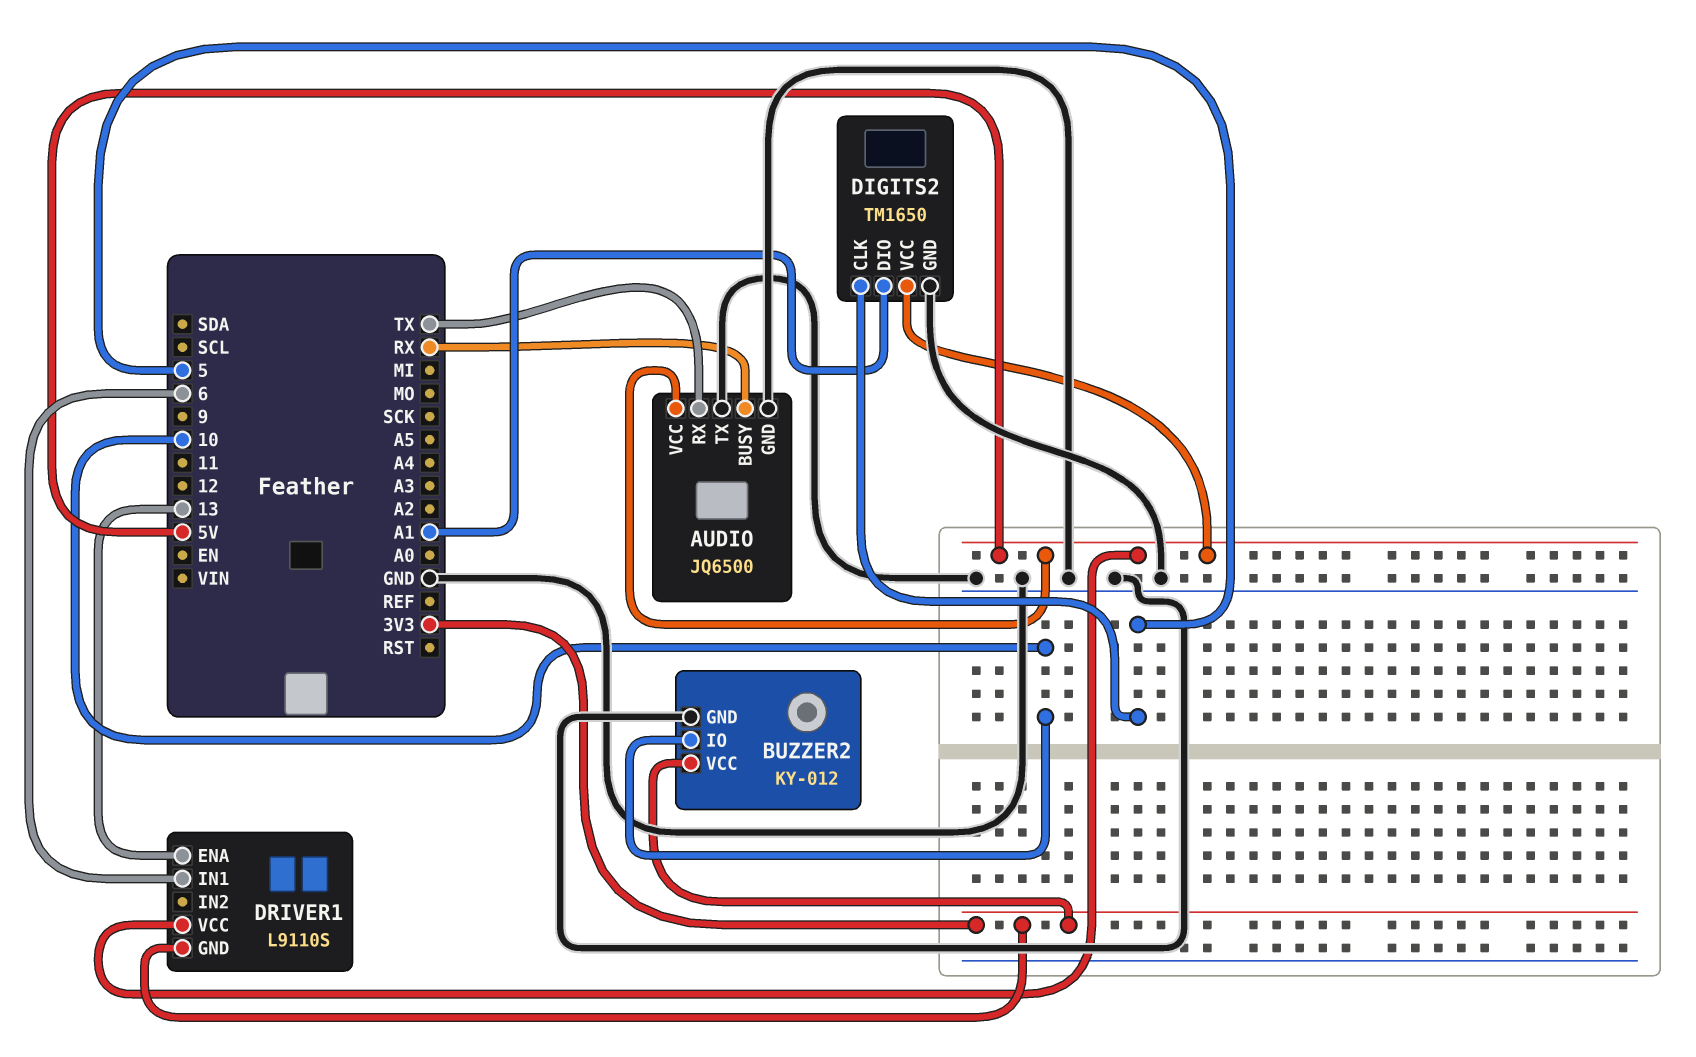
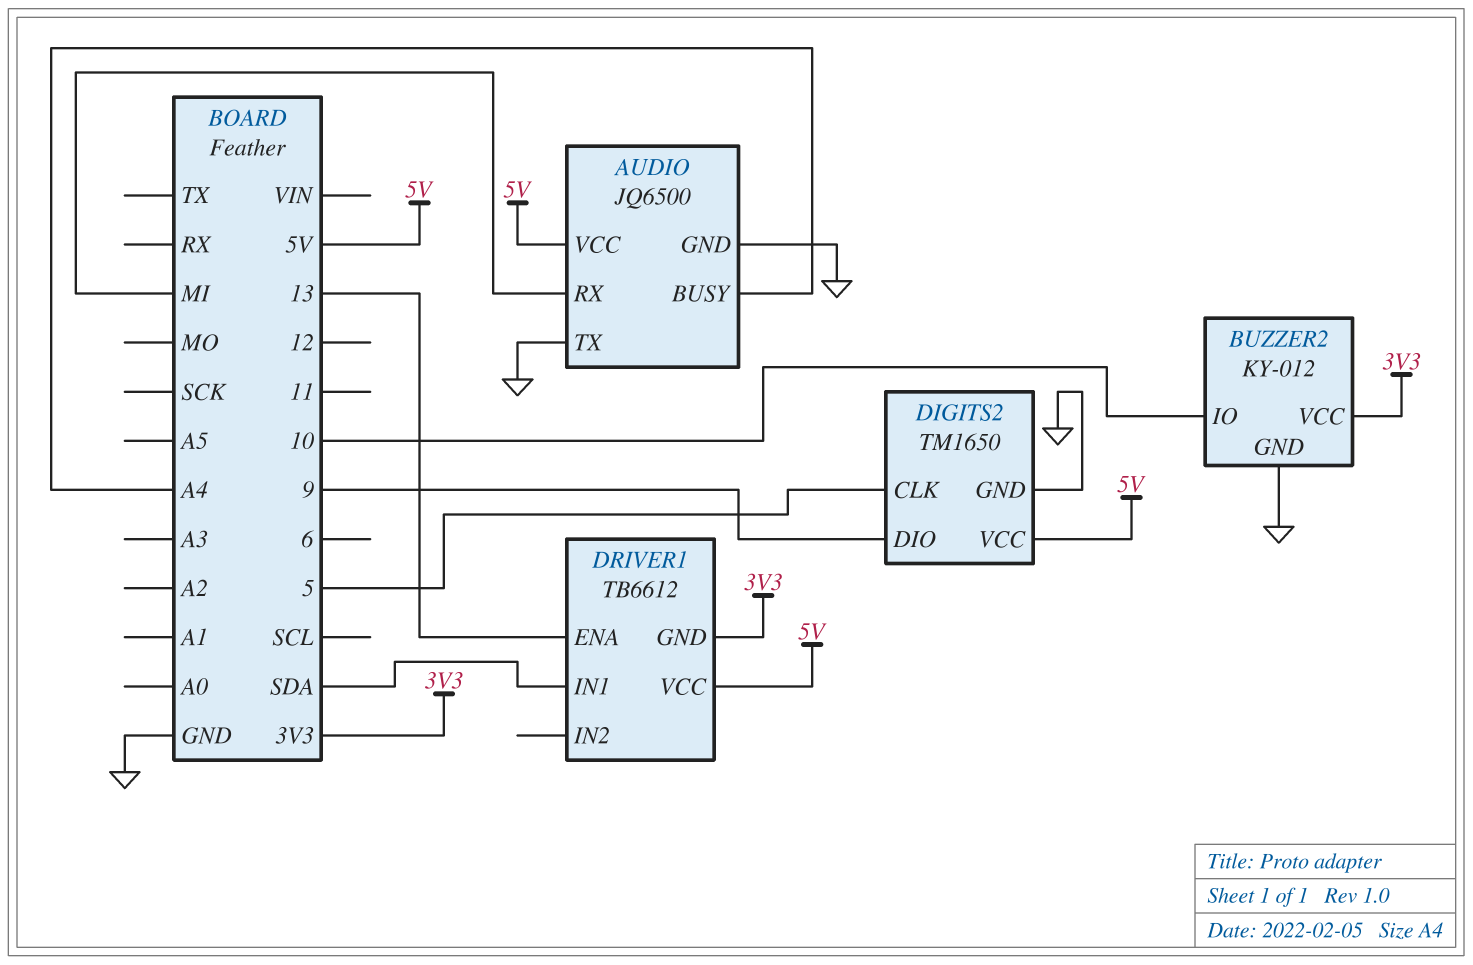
AUDIO pin BUSY: RX -> A4
AUDIO pin RX: TX -> MI
DIGITS2 pin DIO: A1 -> 9
DRIVER1: L9110S -> TB6612
DRIVER1 pin IN1: 6 -> SDA

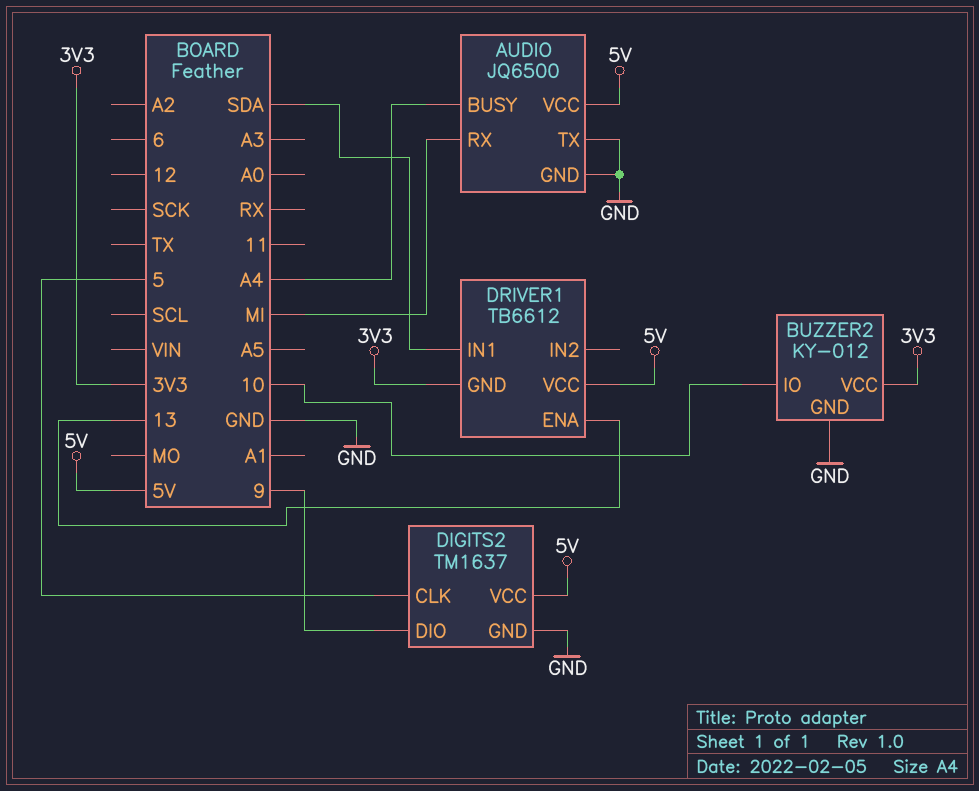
DIGITS2: TM1650 -> TM1637

